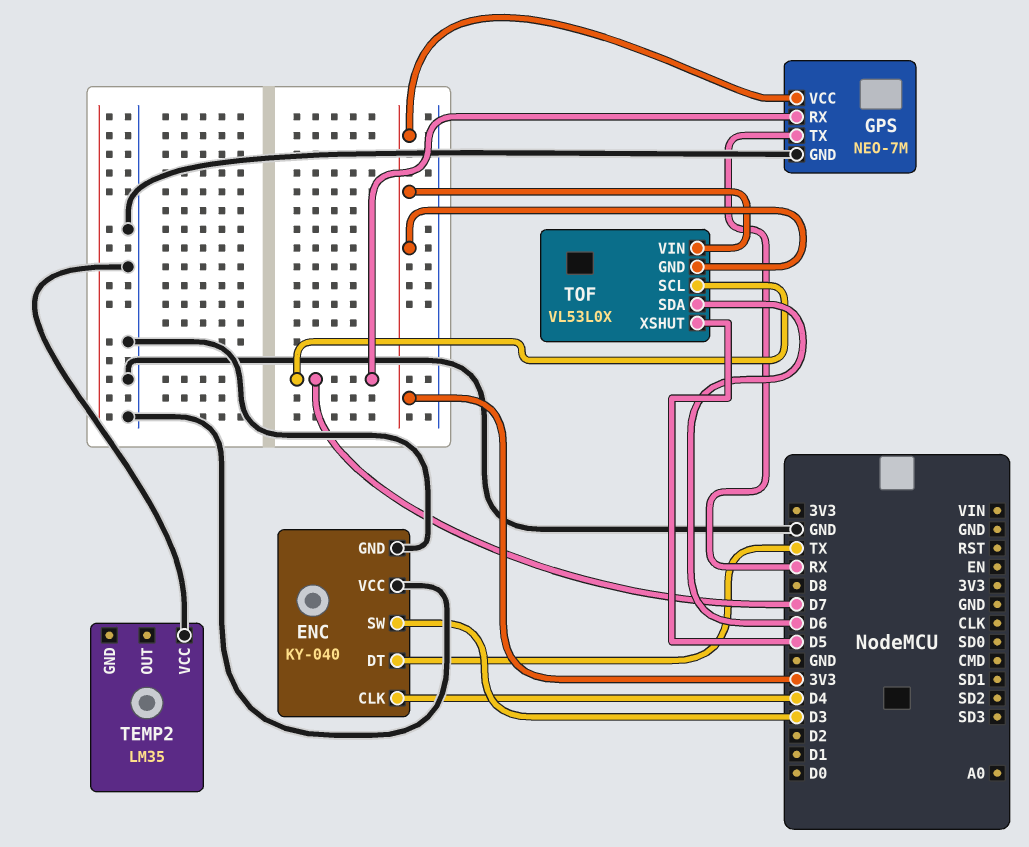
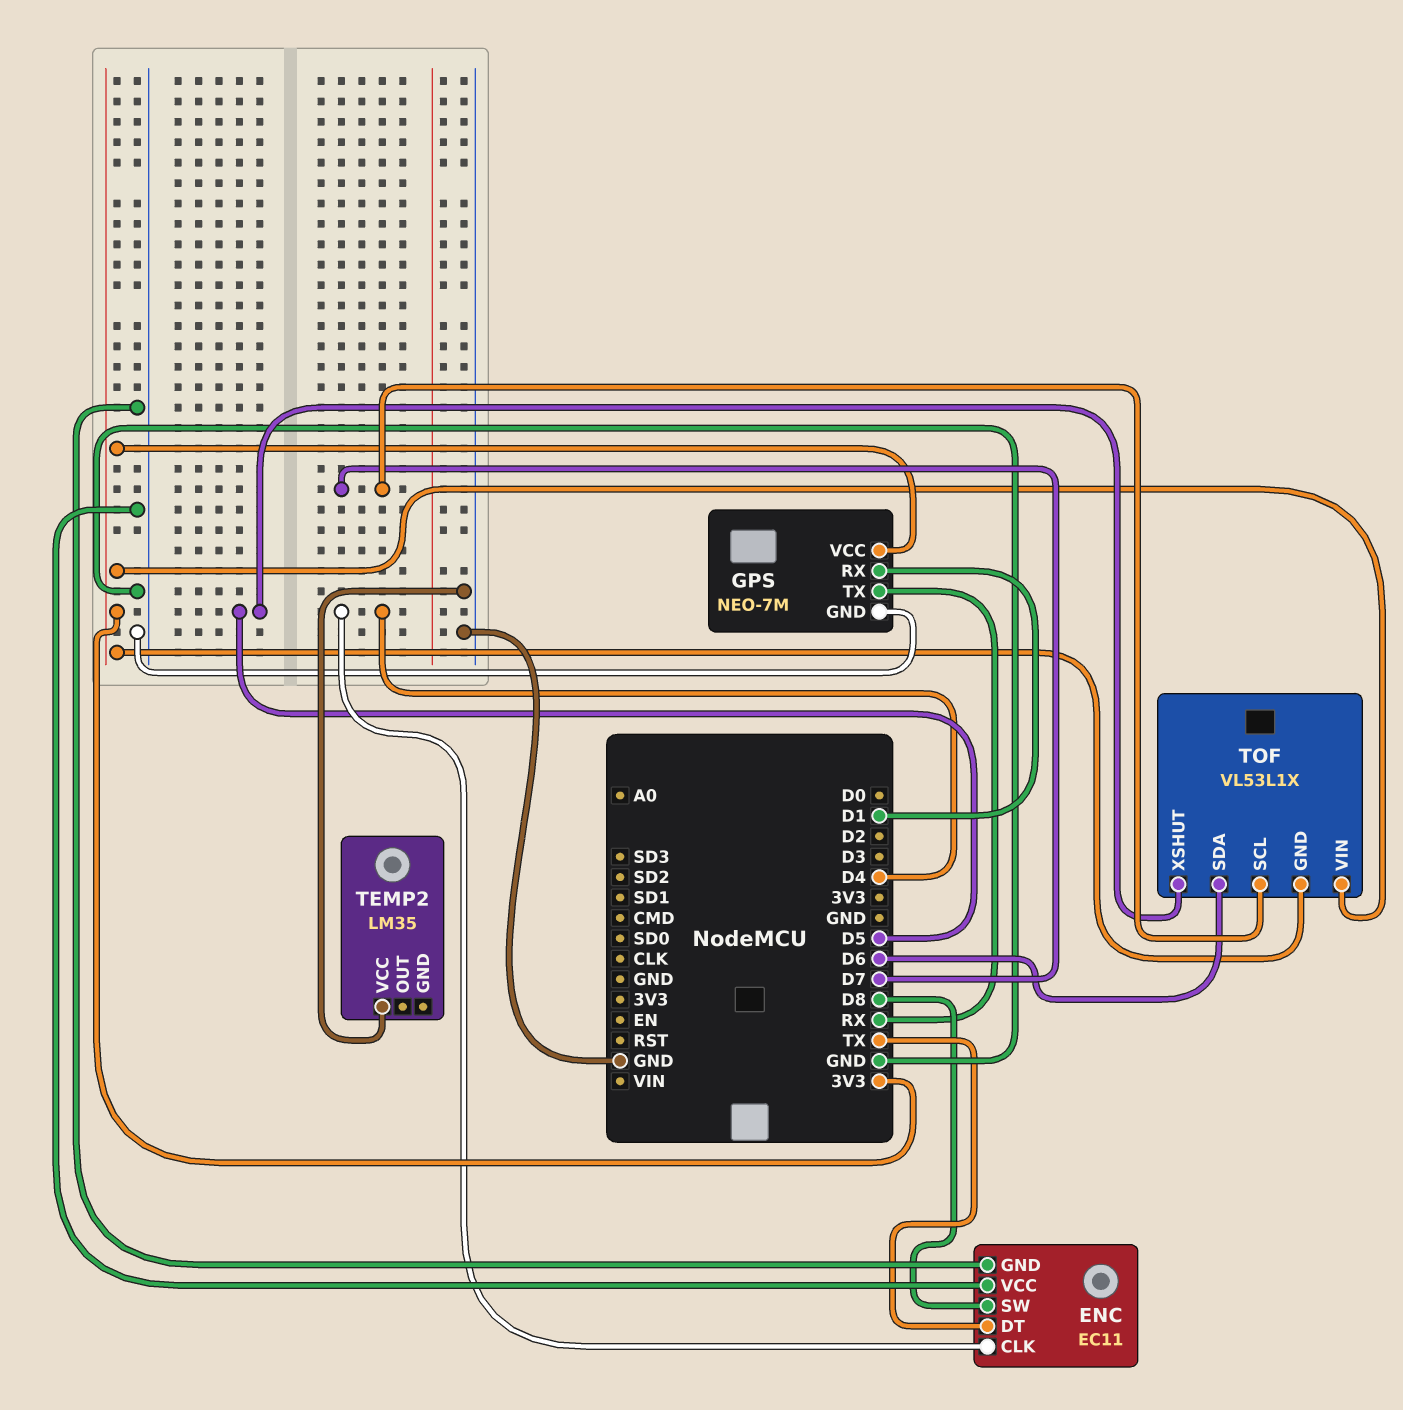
ENC: KY-040 -> EC11
ENC pin SW: D3 -> D8
GPS pin RX: D7 -> D1
TOF: VL53L0X -> VL53L1X

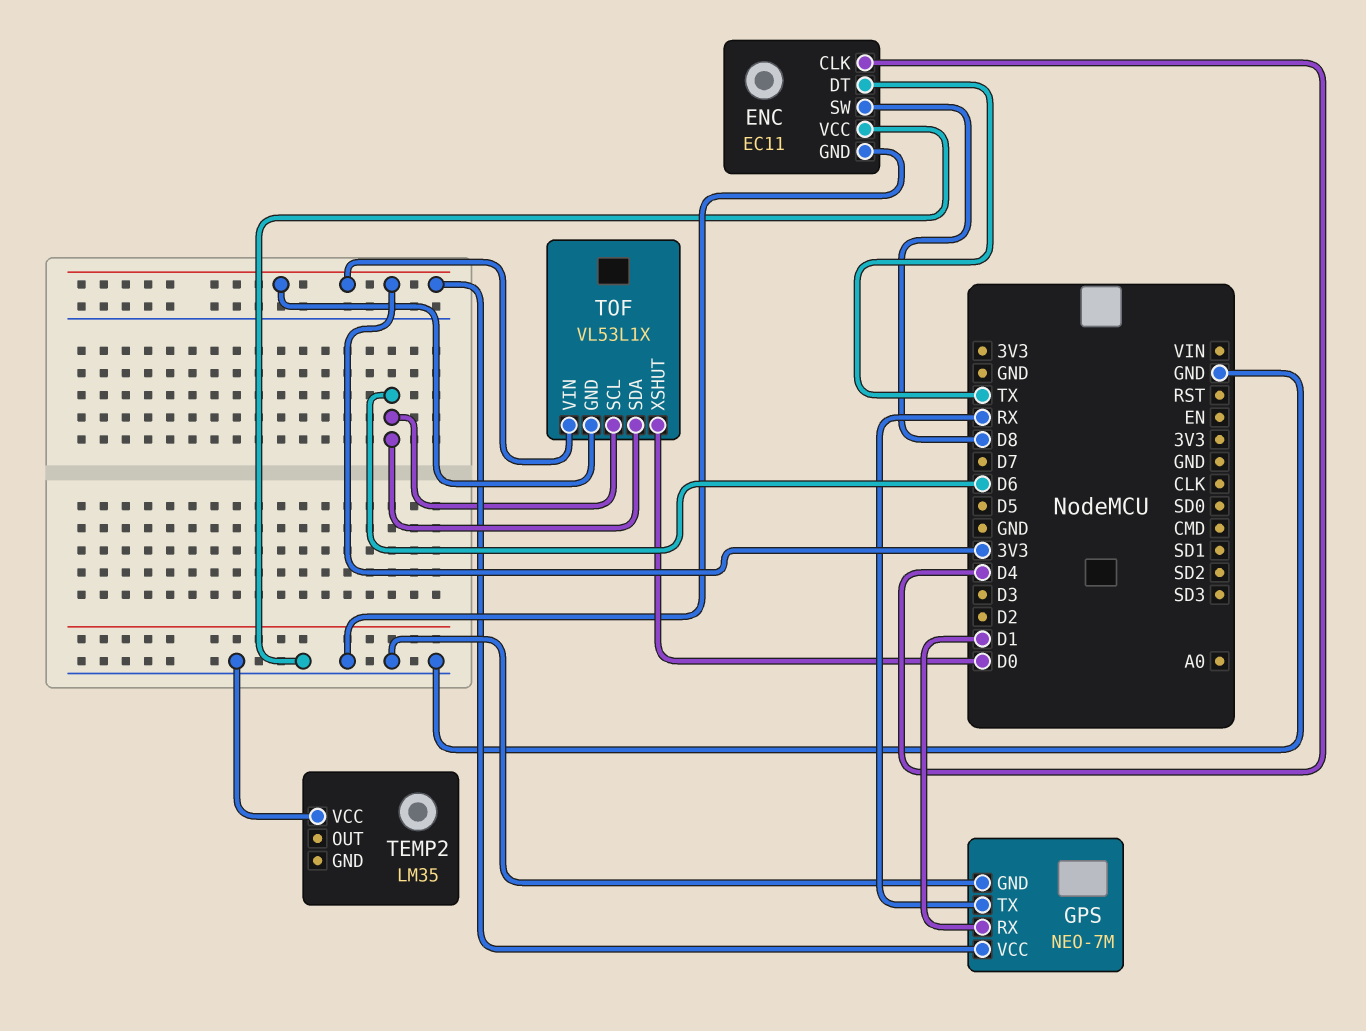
TOF pin SCL: D7 -> D6
TOF pin XSHUT: D5 -> D0

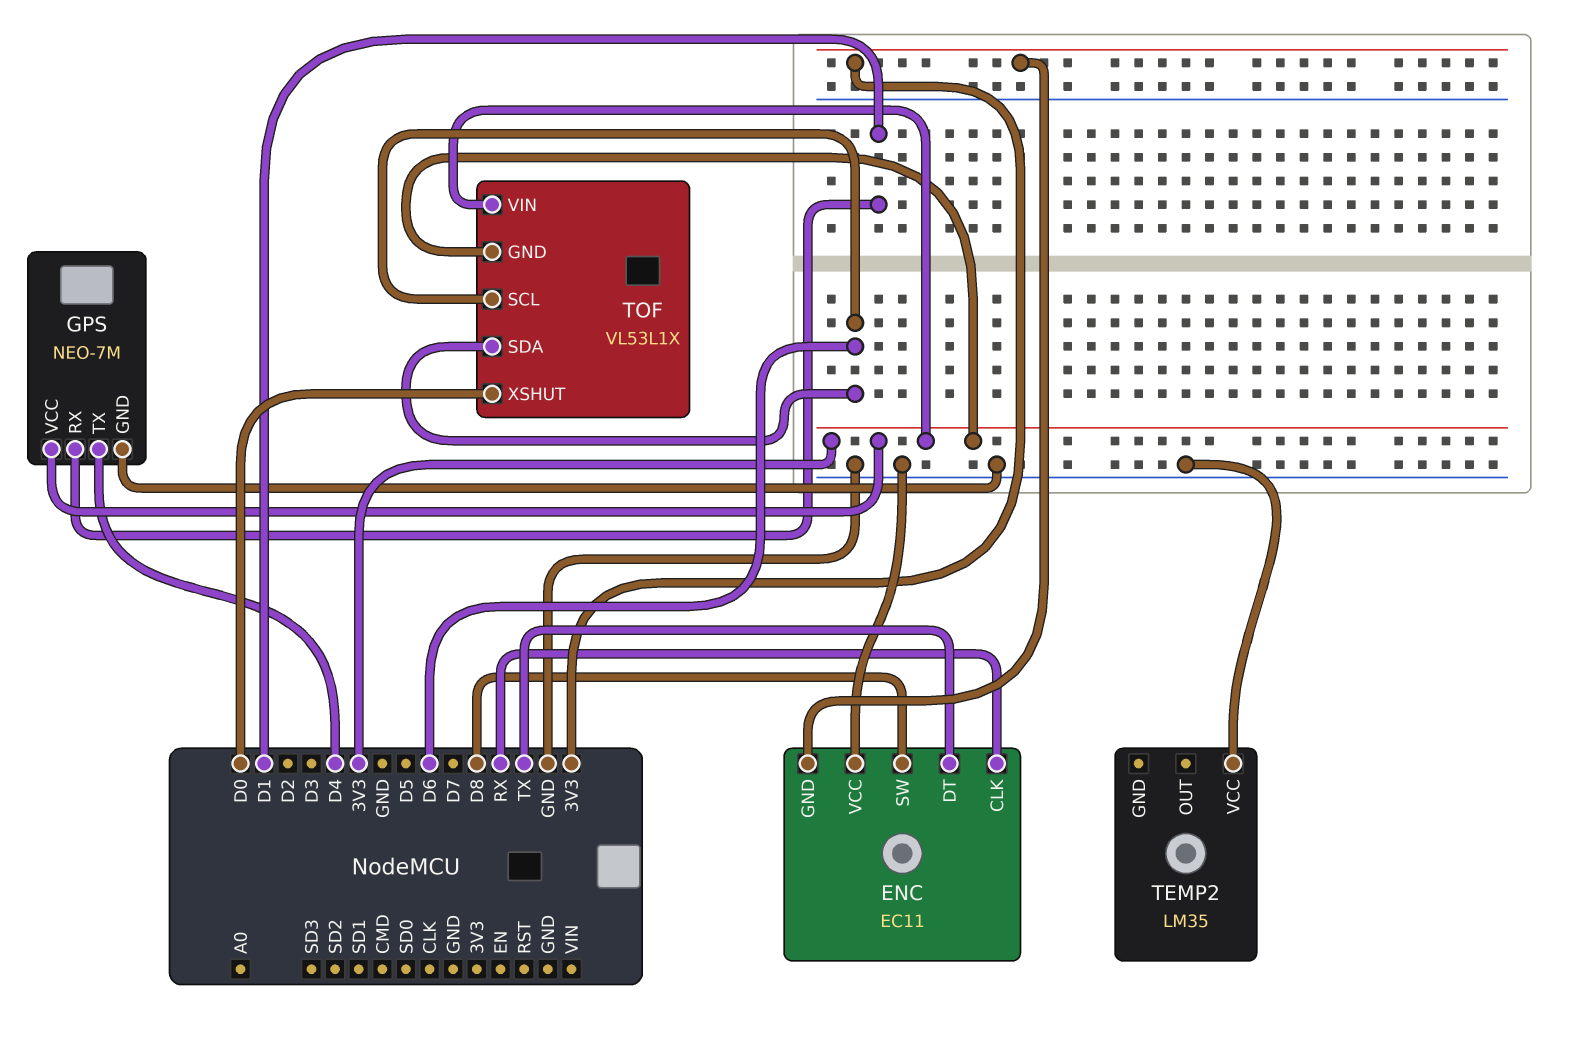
ENC pin CLK: D4 -> RX
ENC pin GND: GND -> 3V3
GPS pin TX: RX -> D4

